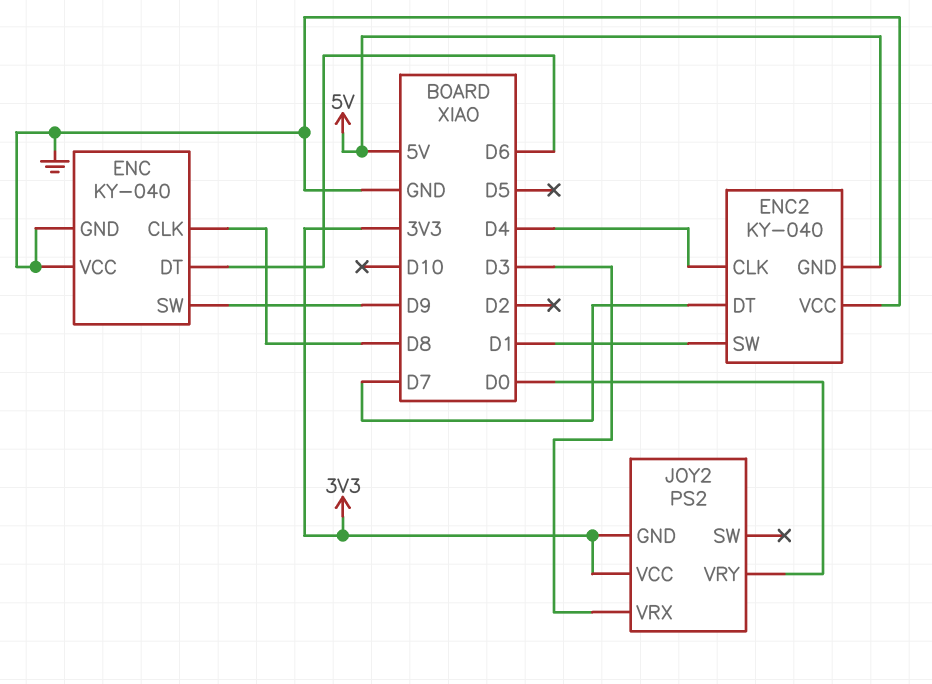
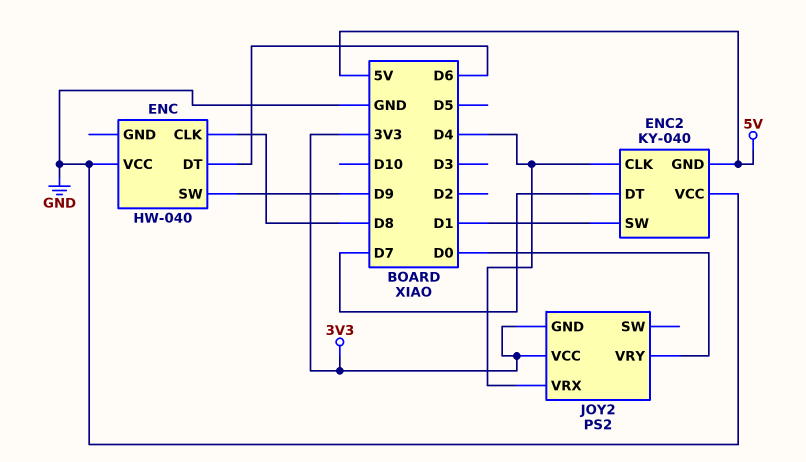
ENC: KY-040 -> HW-040
ENC pin GND: GND -> none
JOY2 pin VRX: D3 -> D4

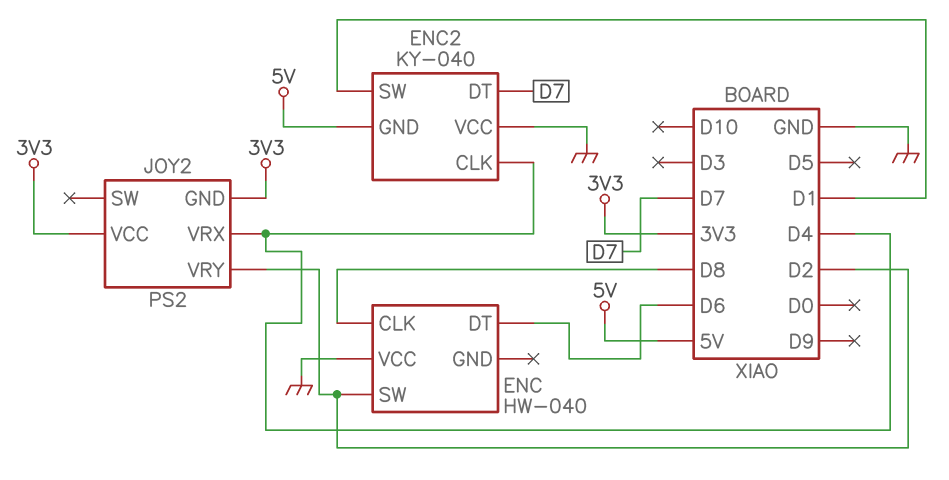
ENC pin SW: D9 -> D2
JOY2 pin VRY: D0 -> D2

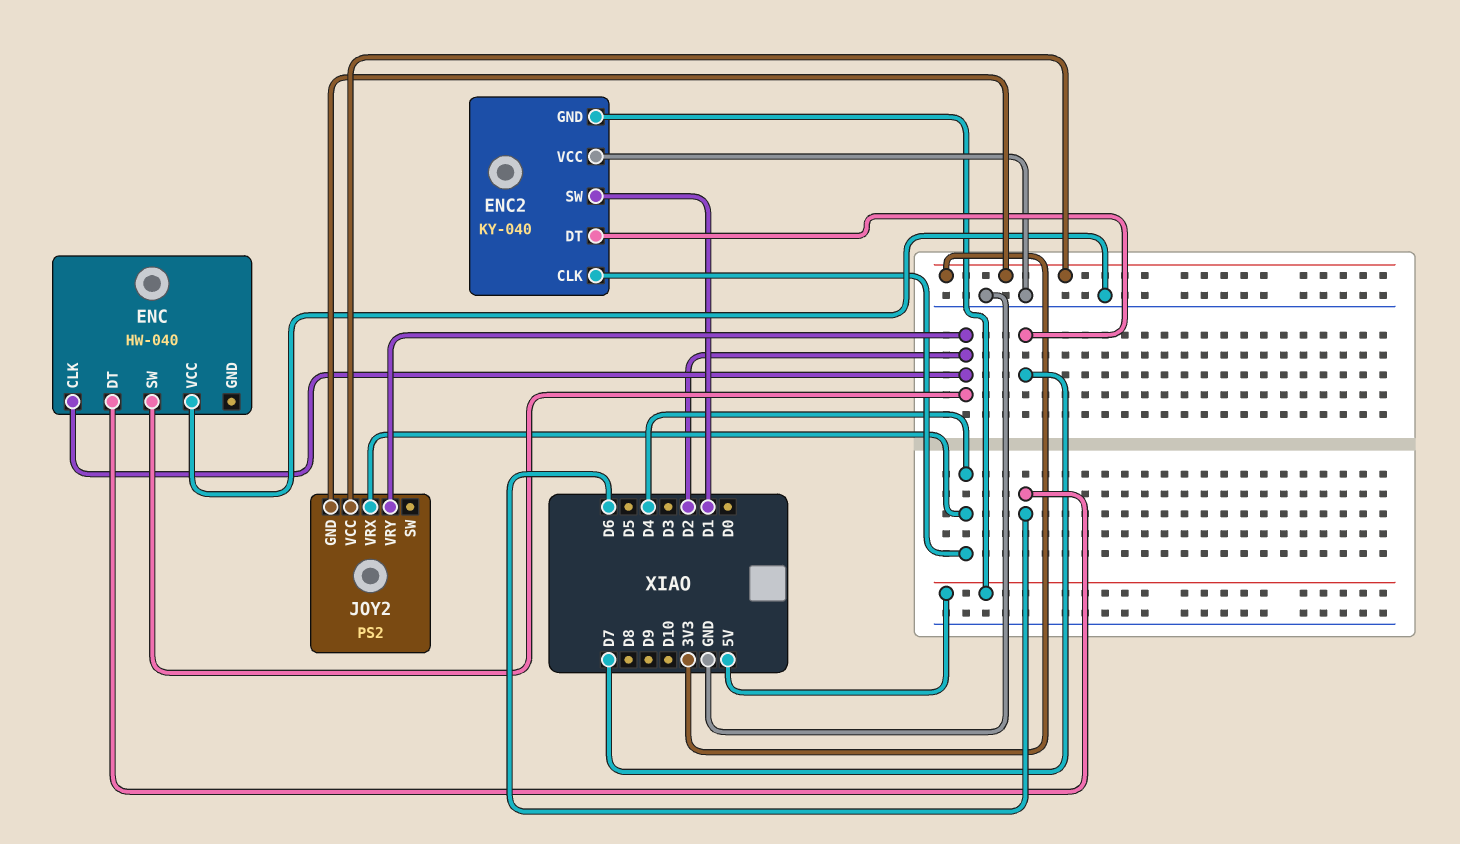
ENC pin CLK: D8 -> D2

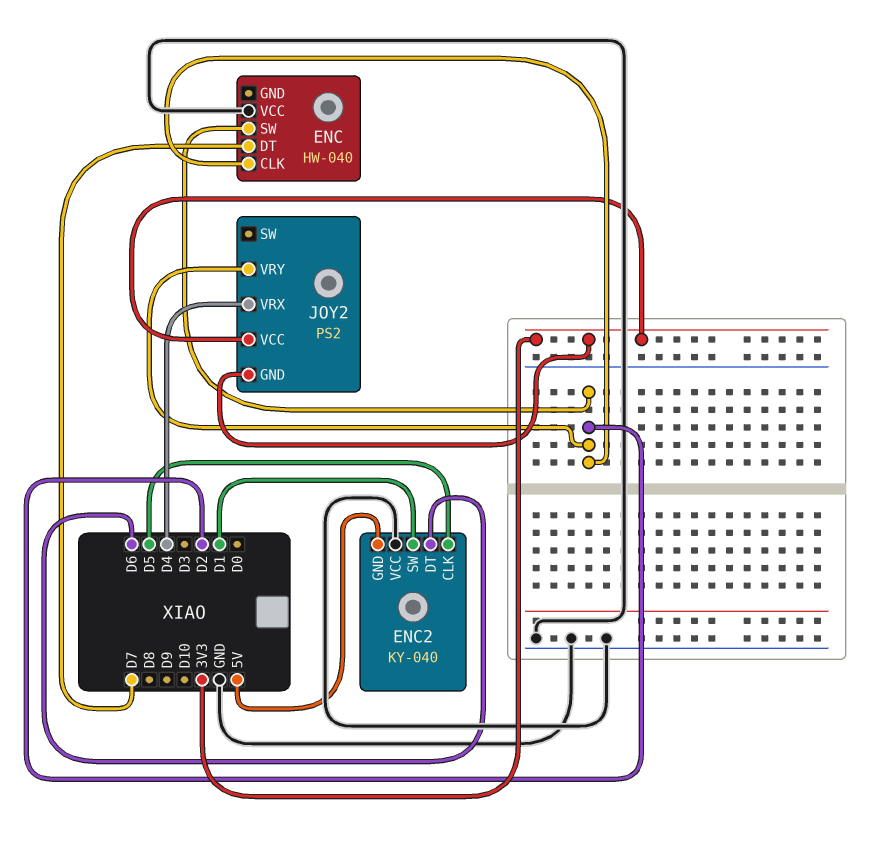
ENC pin DT: D6 -> D7
ENC2 pin CLK: D4 -> D5
ENC2 pin DT: D7 -> D6

